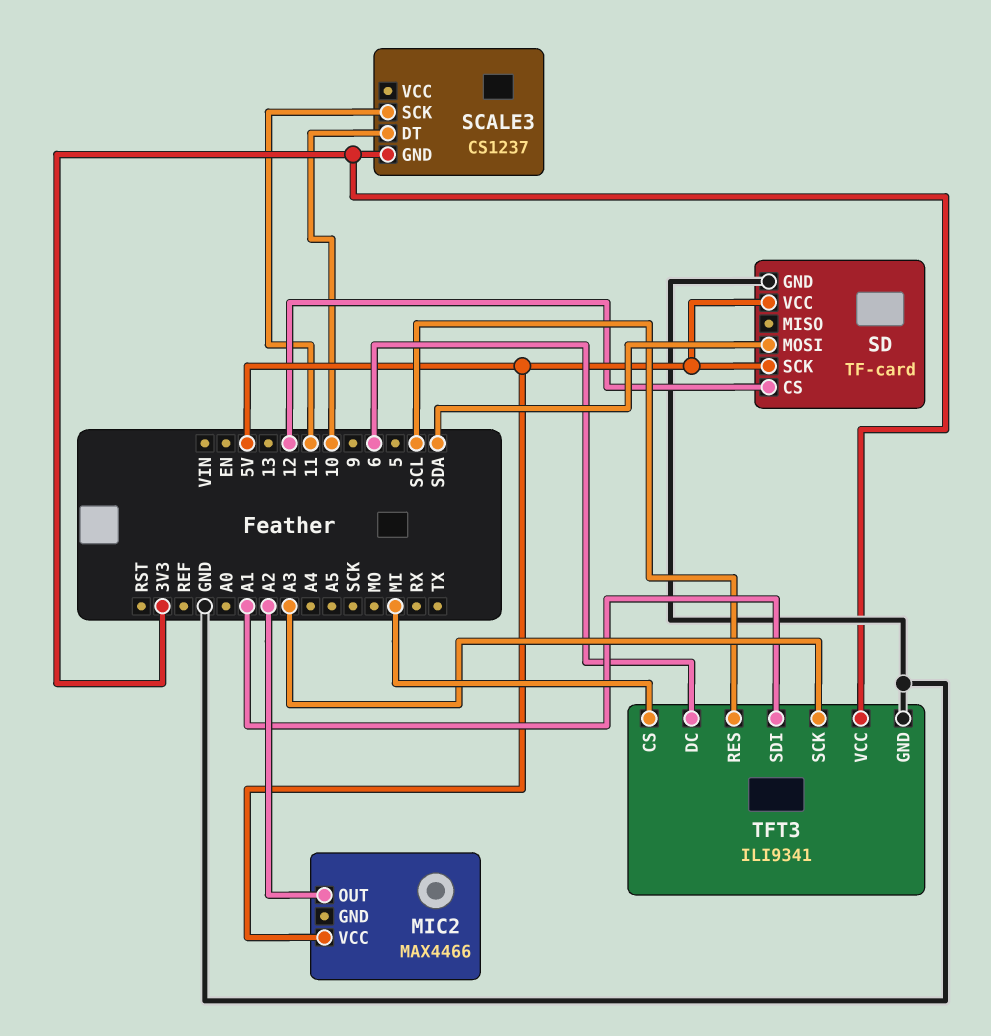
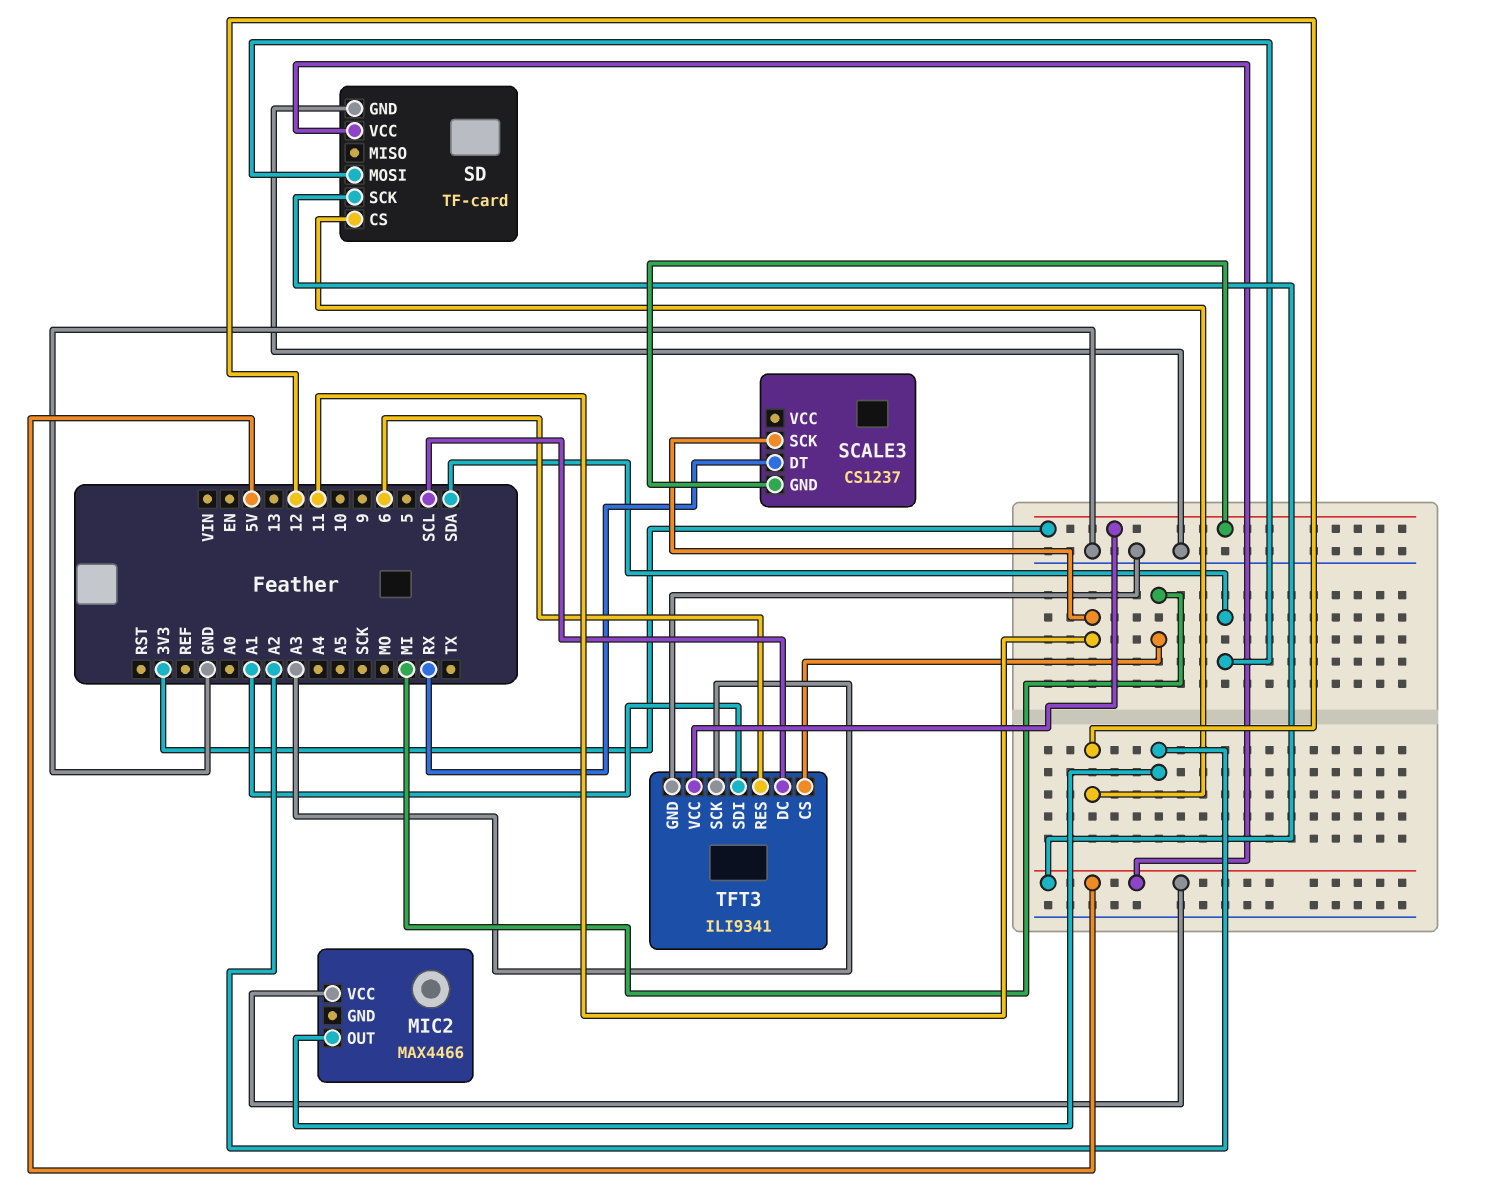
SCALE3 pin DT: 10 -> RX
TFT3 pin DC: 6 -> SCL
TFT3 pin RES: SCL -> 6

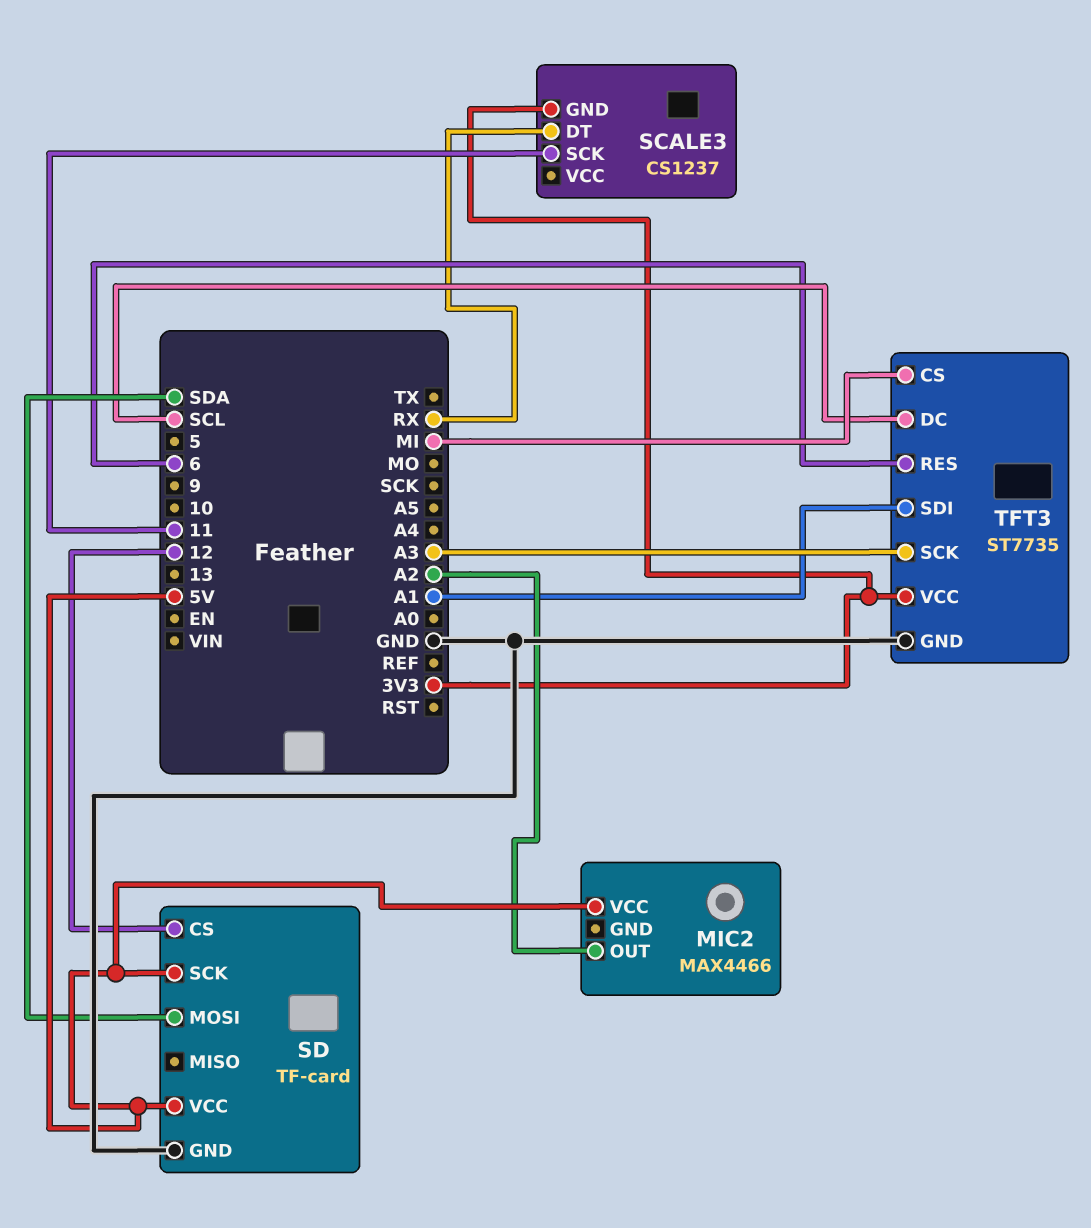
TFT3: ILI9341 -> ST7735

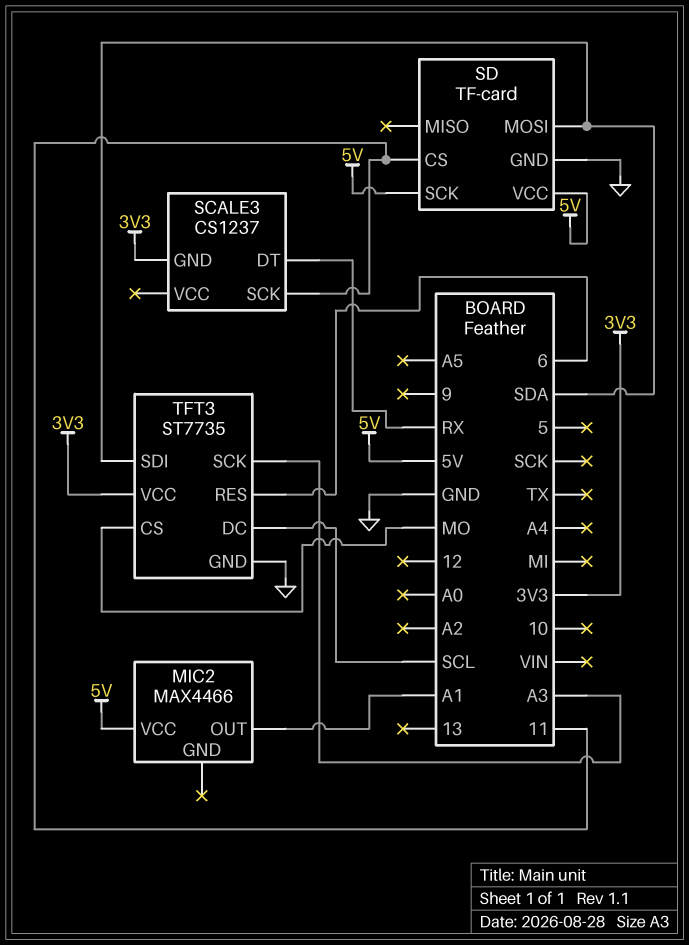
MIC2 pin OUT: A2 -> A1
SD pin CS: 12 -> 11
TFT3 pin CS: MI -> MO
TFT3 pin SDI: A1 -> SDA

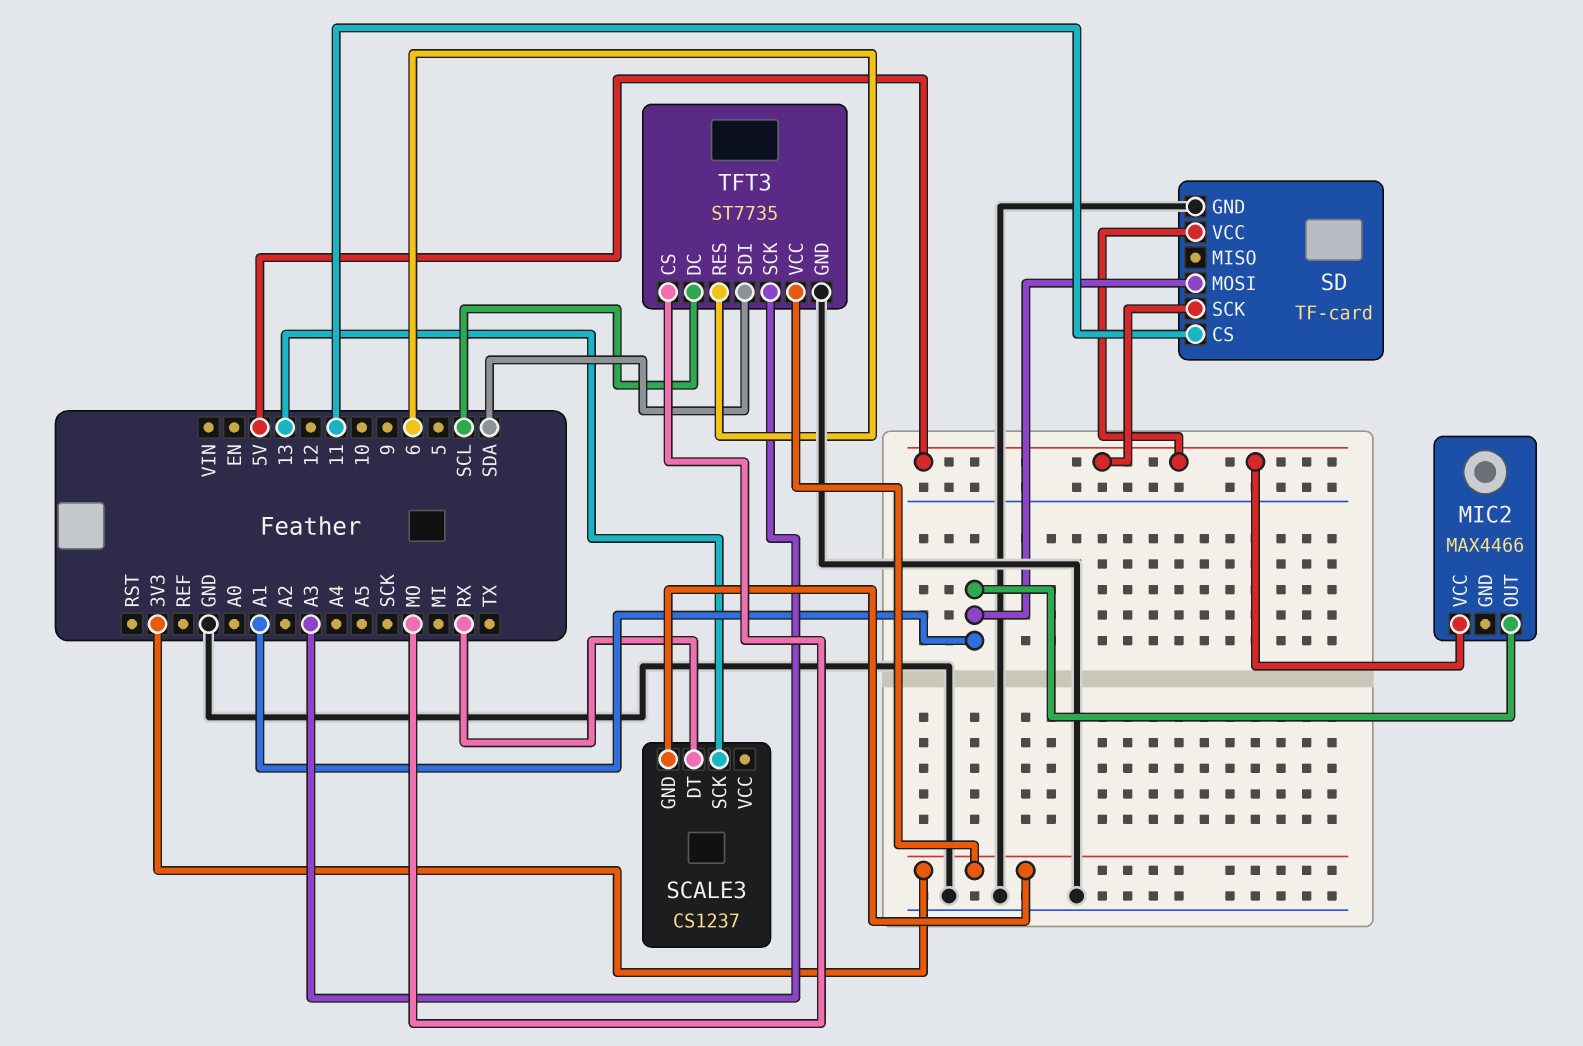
SCALE3 pin SCK: 11 -> 13
SD pin MOSI: SDA -> A1

